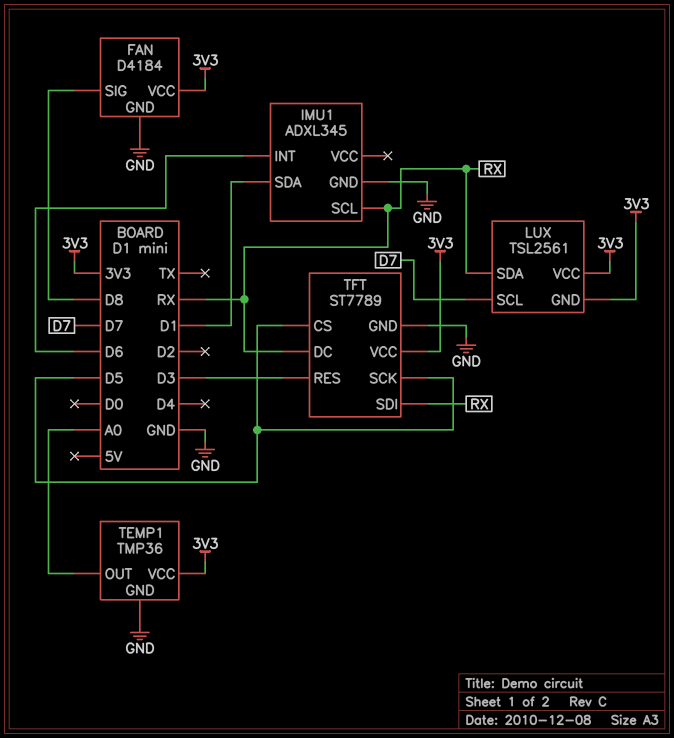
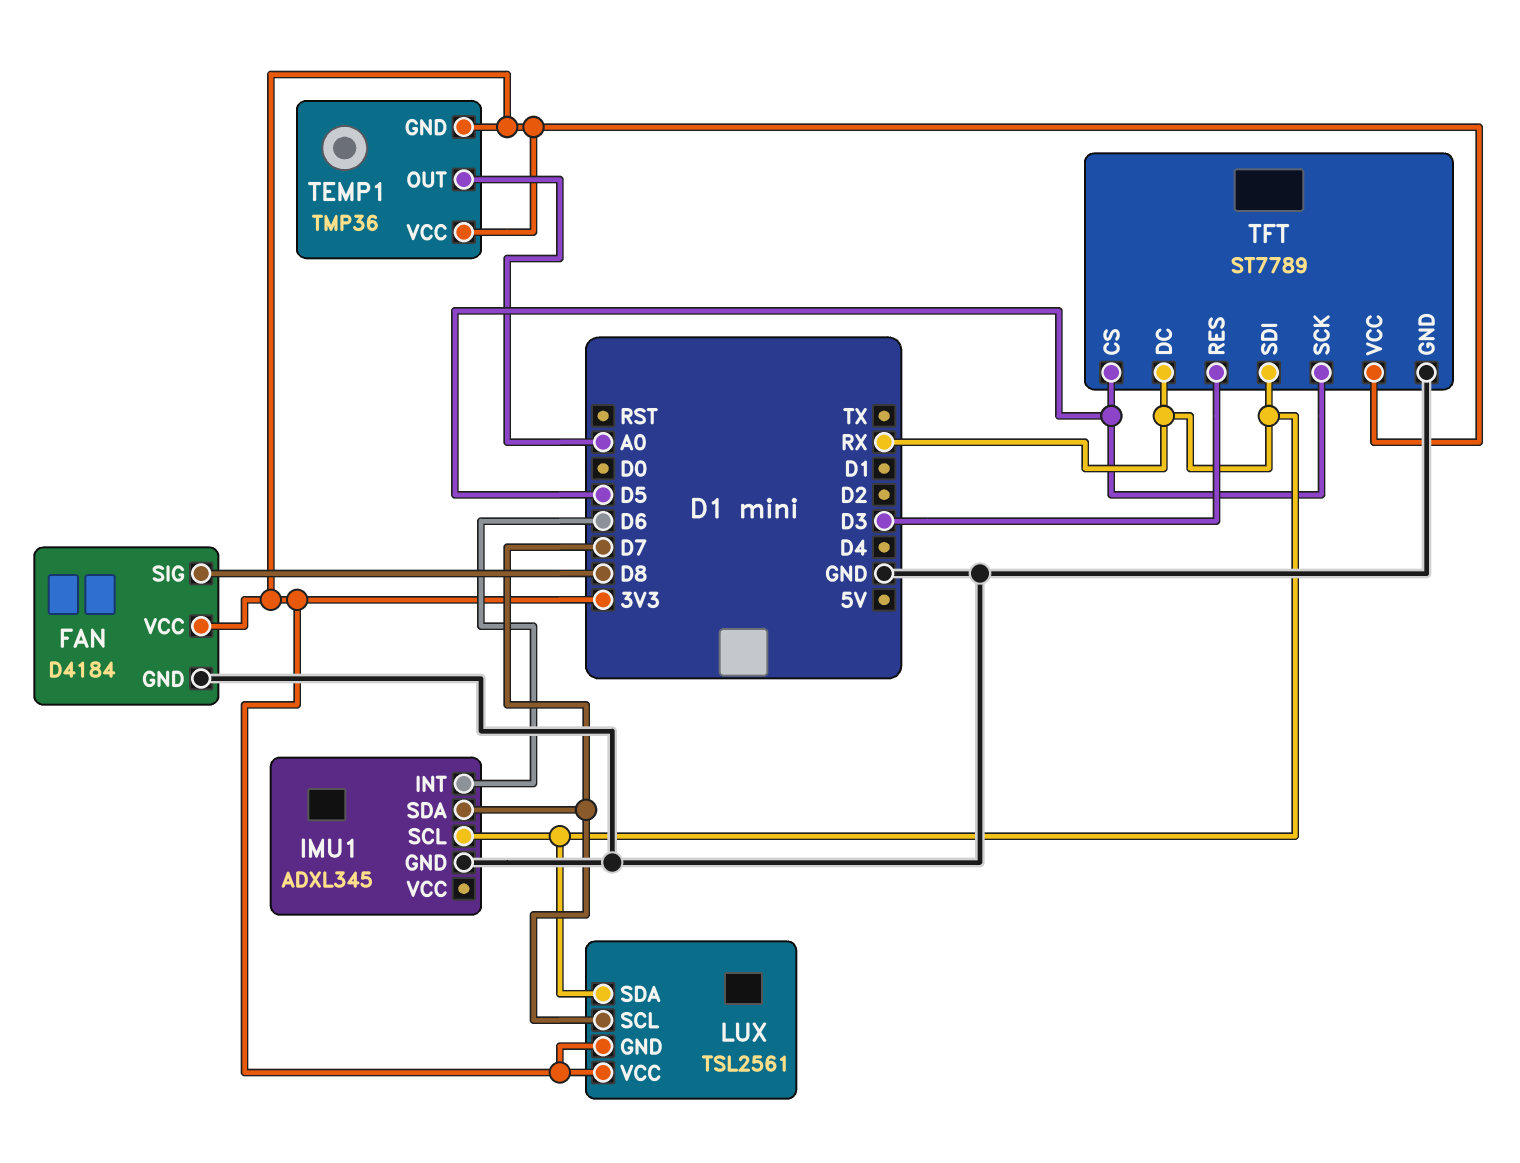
IMU1 pin SDA: D1 -> D7
TEMP1 pin GND: GND -> 3V3

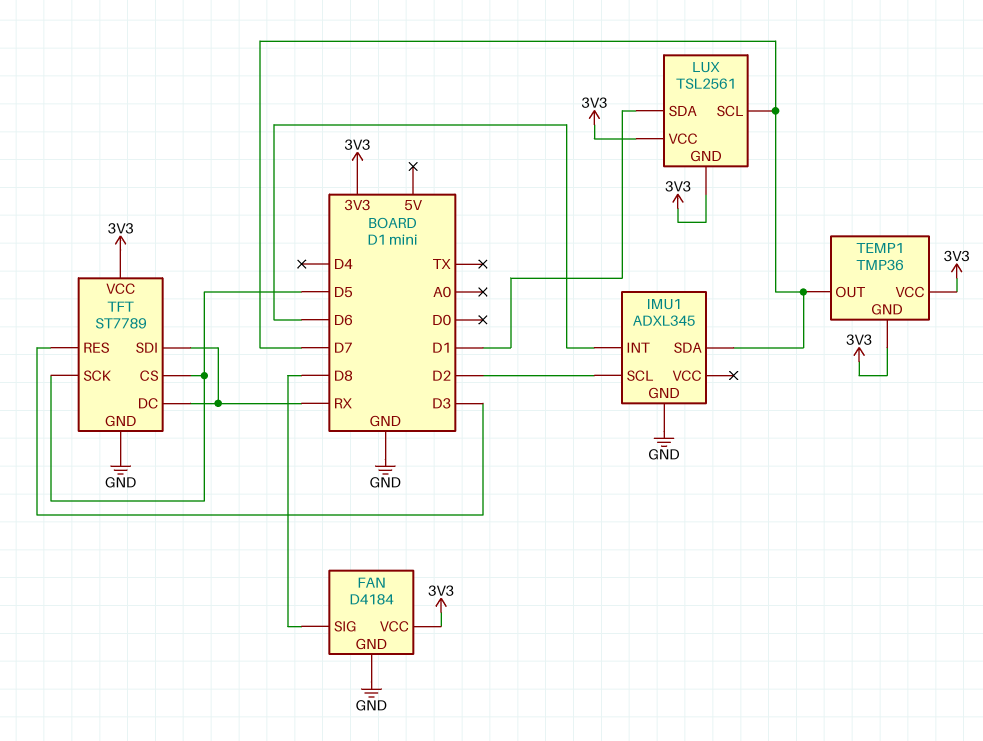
IMU1 pin SCL: RX -> D2
LUX pin SDA: RX -> D1
TEMP1 pin OUT: A0 -> D7

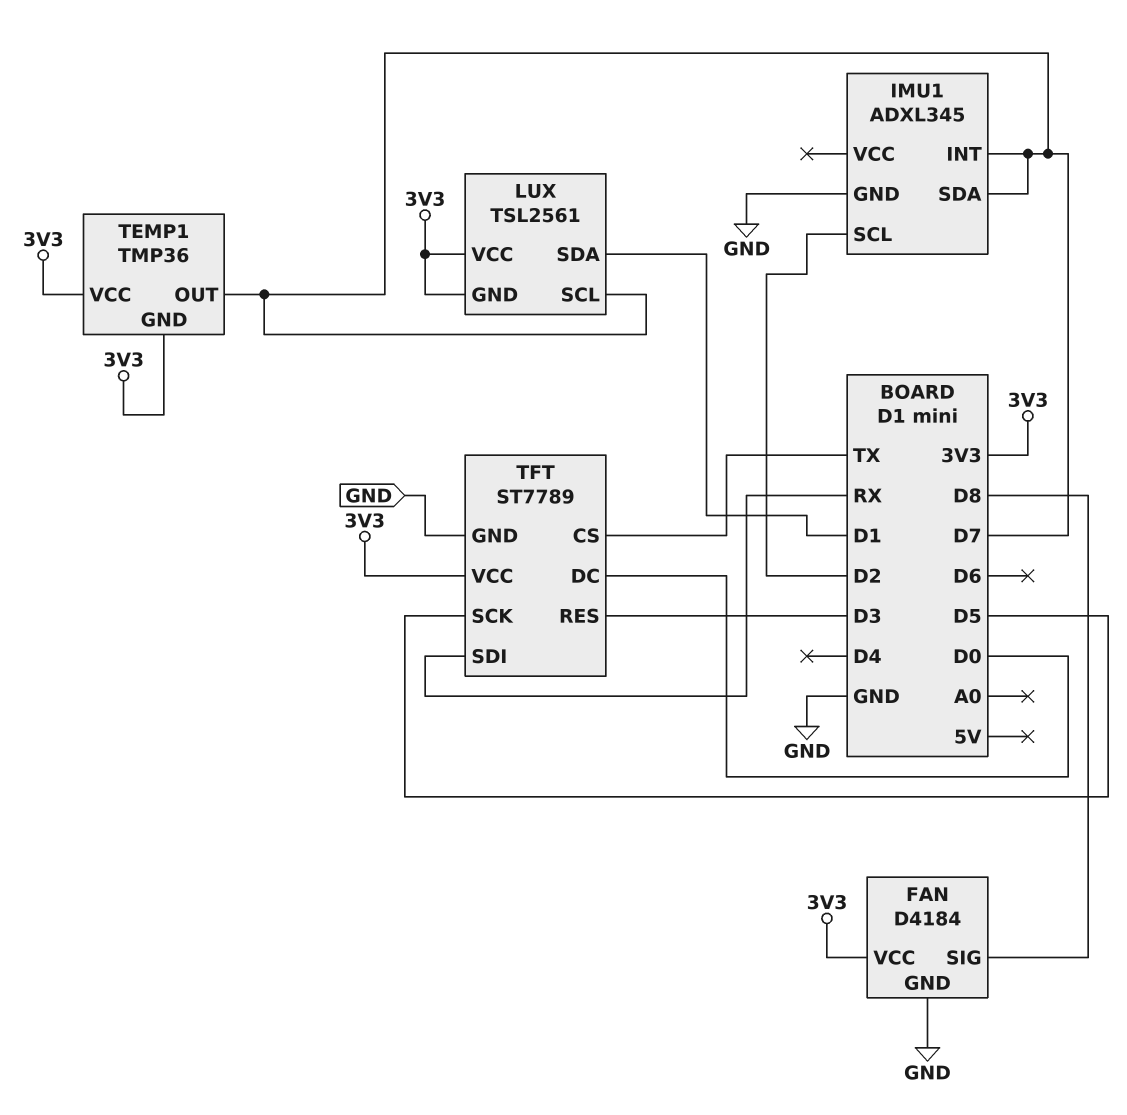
IMU1 pin INT: D6 -> D7
TFT pin CS: D5 -> TX
TFT pin DC: RX -> D0

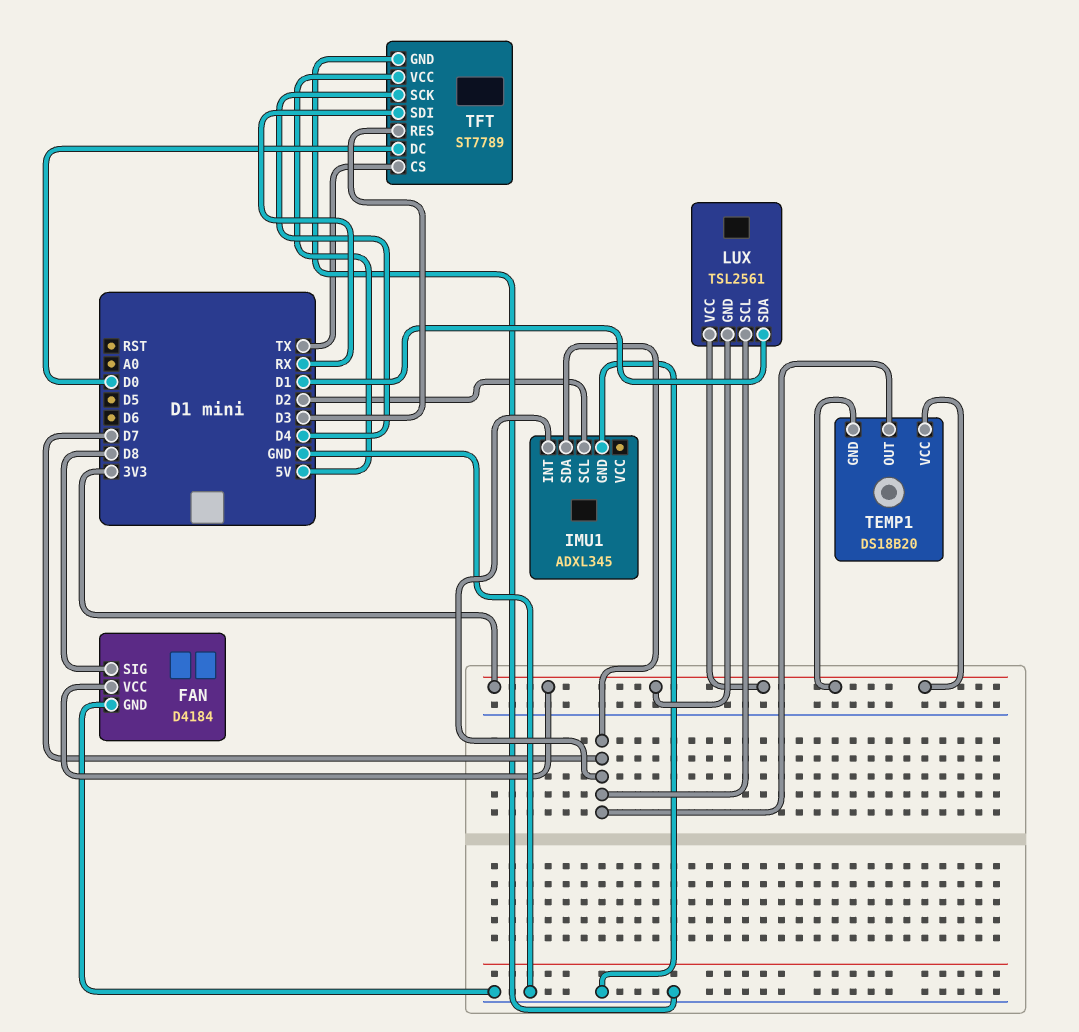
TEMP1: TMP36 -> DS18B20
TFT pin SCK: D5 -> D4
TFT pin VCC: 3V3 -> 5V

